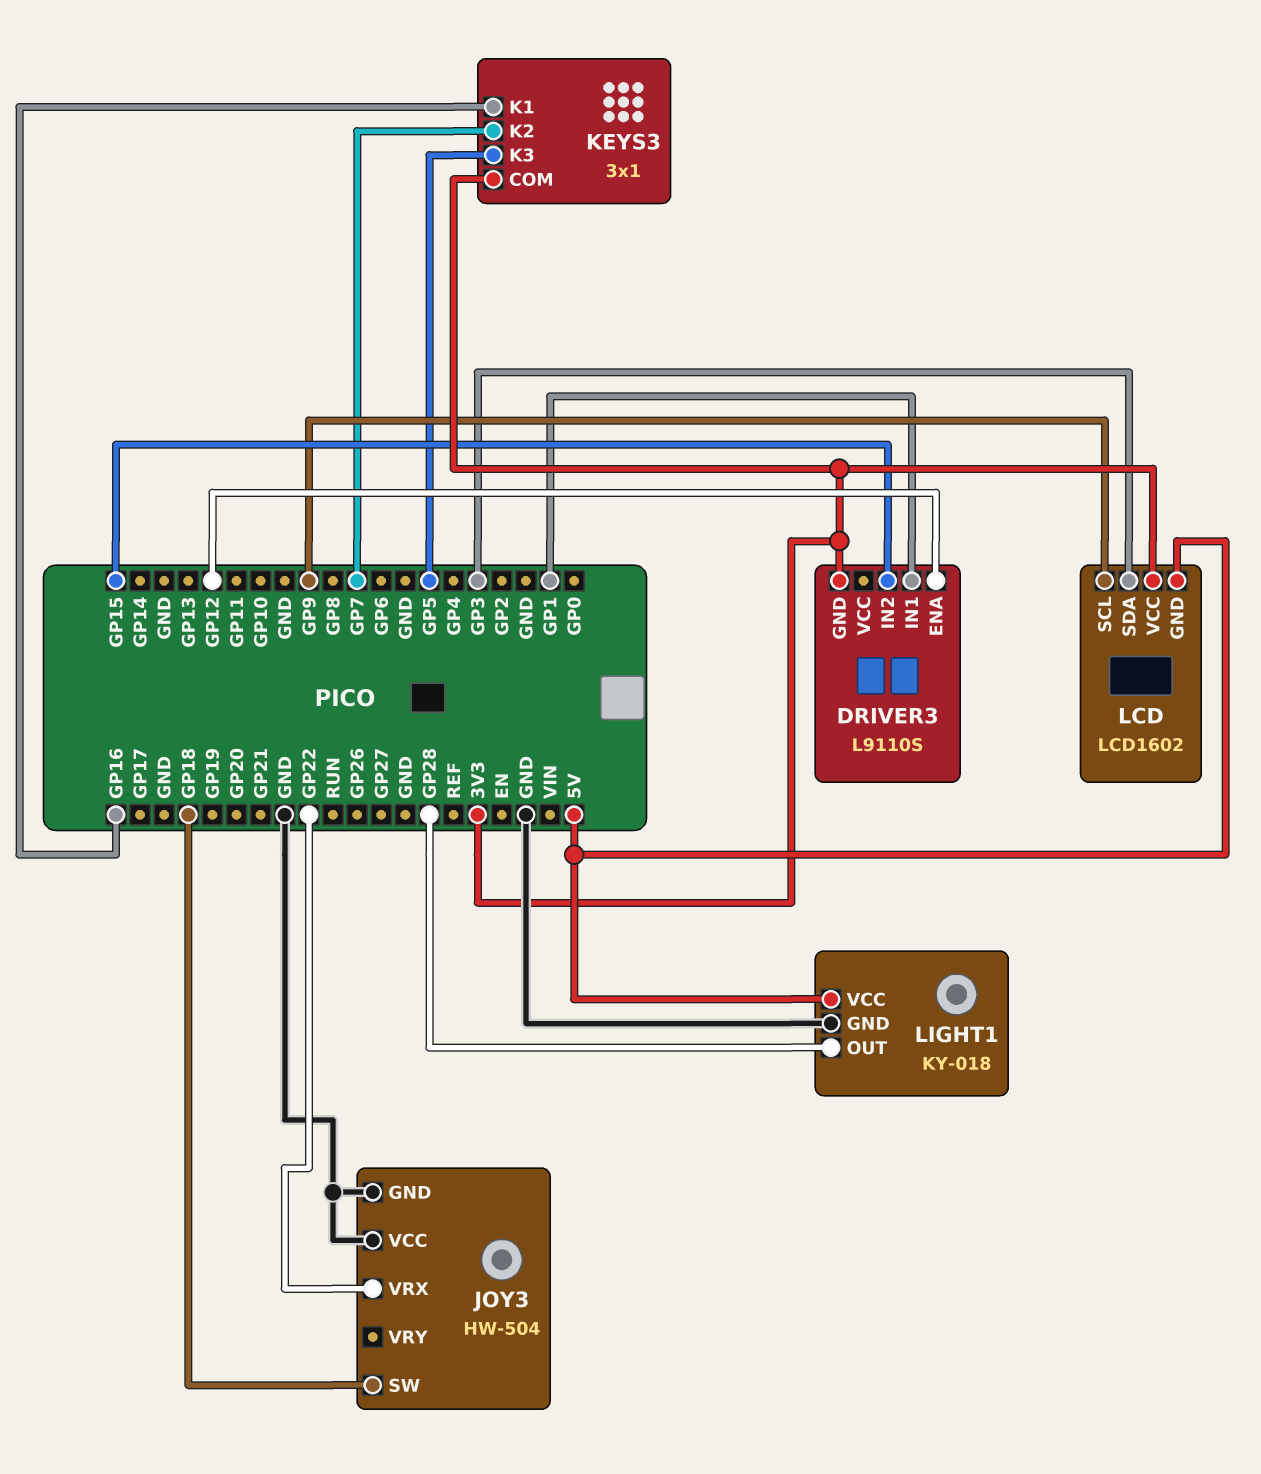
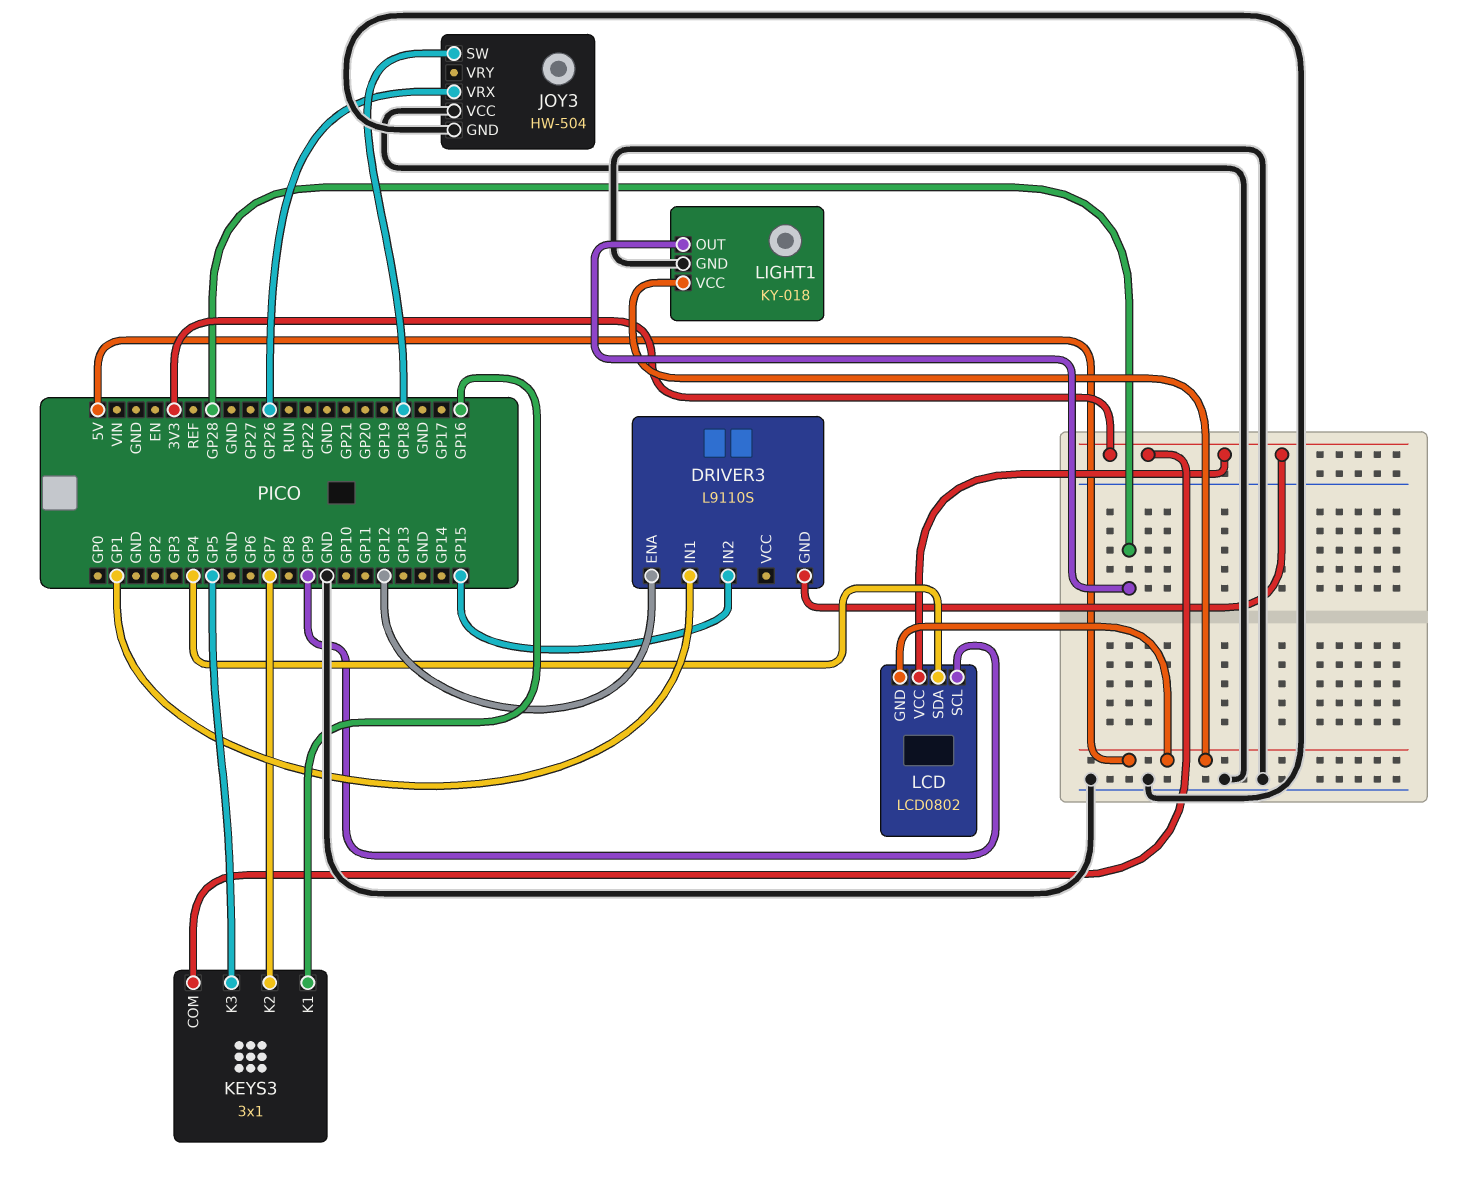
JOY3 pin VRX: GP22 -> GP26
LCD: LCD1602 -> LCD0802
LCD pin SDA: GP3 -> GP4

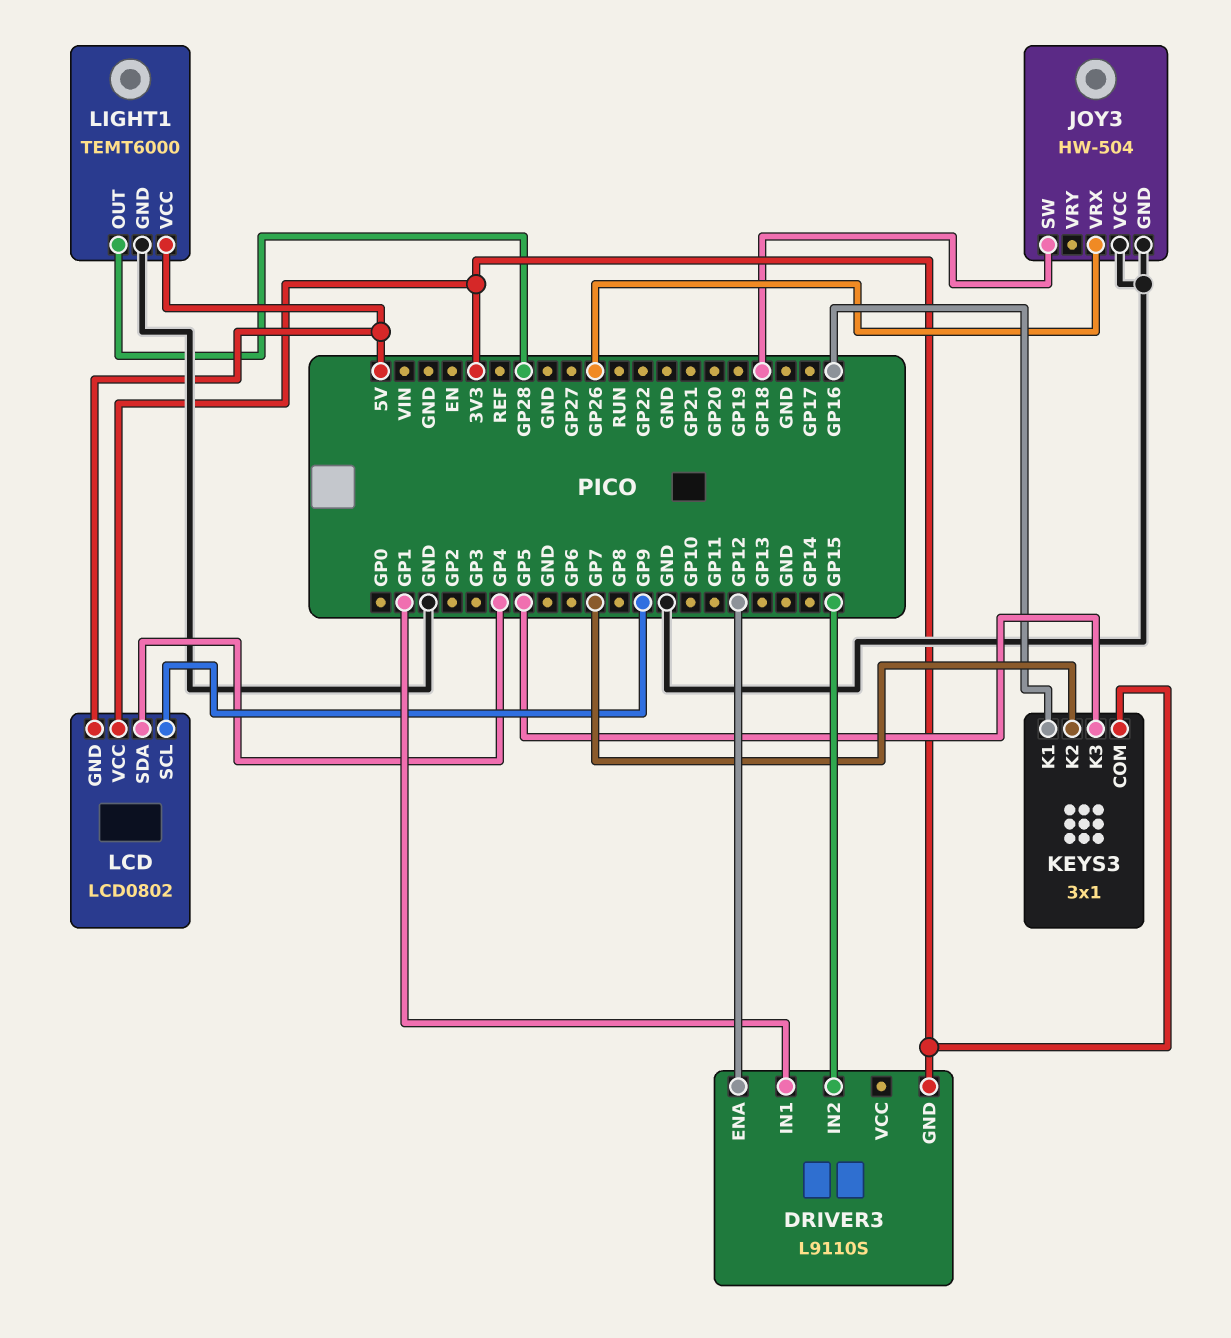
LIGHT1: KY-018 -> TEMT6000

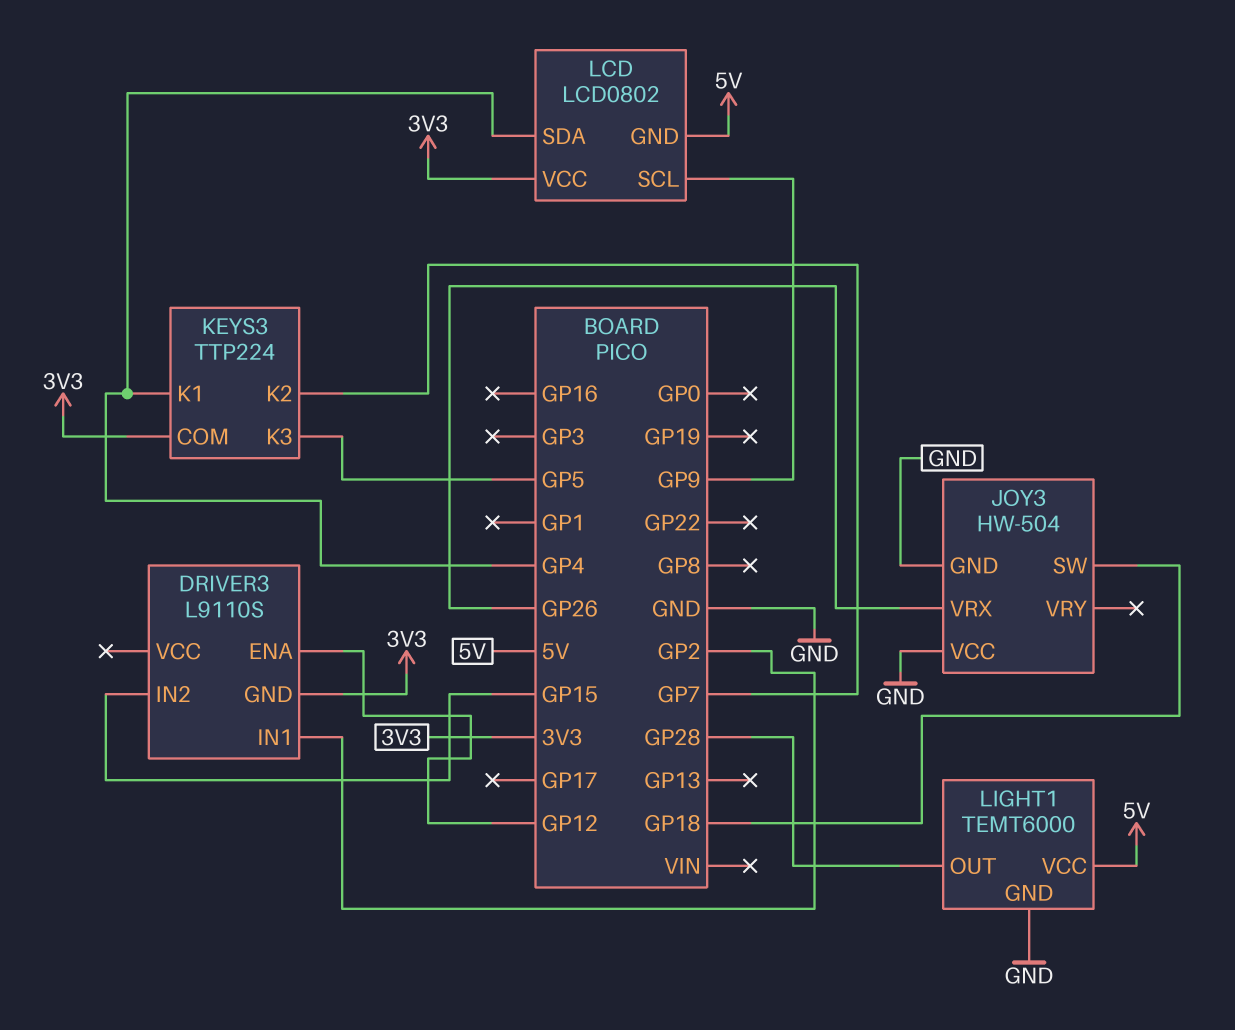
DRIVER3 pin IN1: GP1 -> GP2
KEYS3: 3x1 -> TTP224
KEYS3 pin K1: GP16 -> GP4

